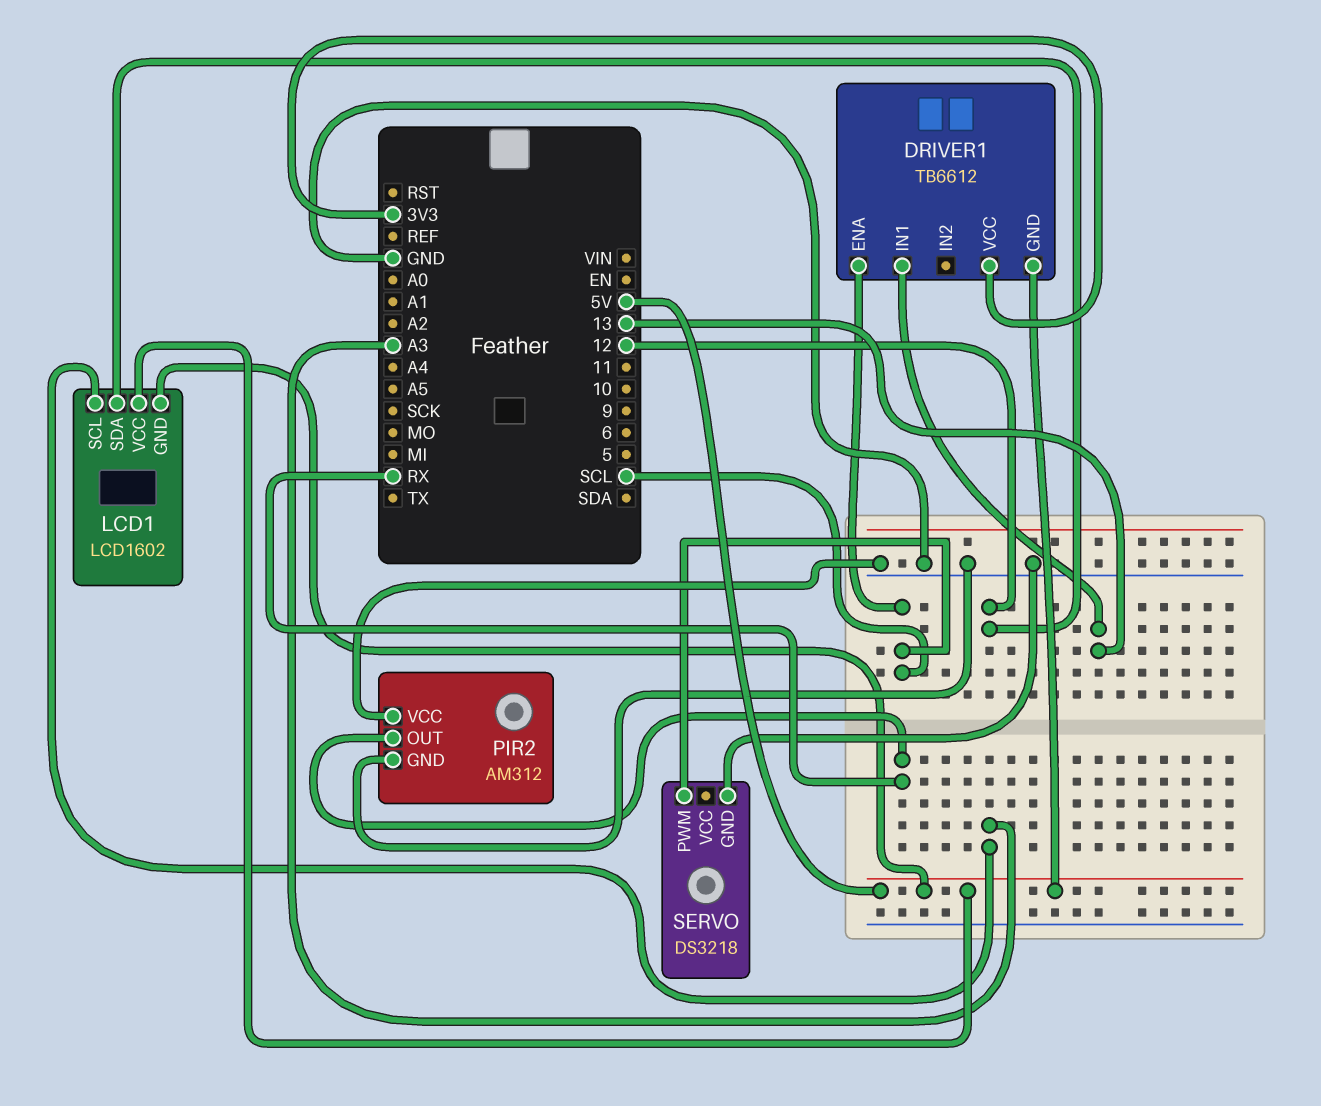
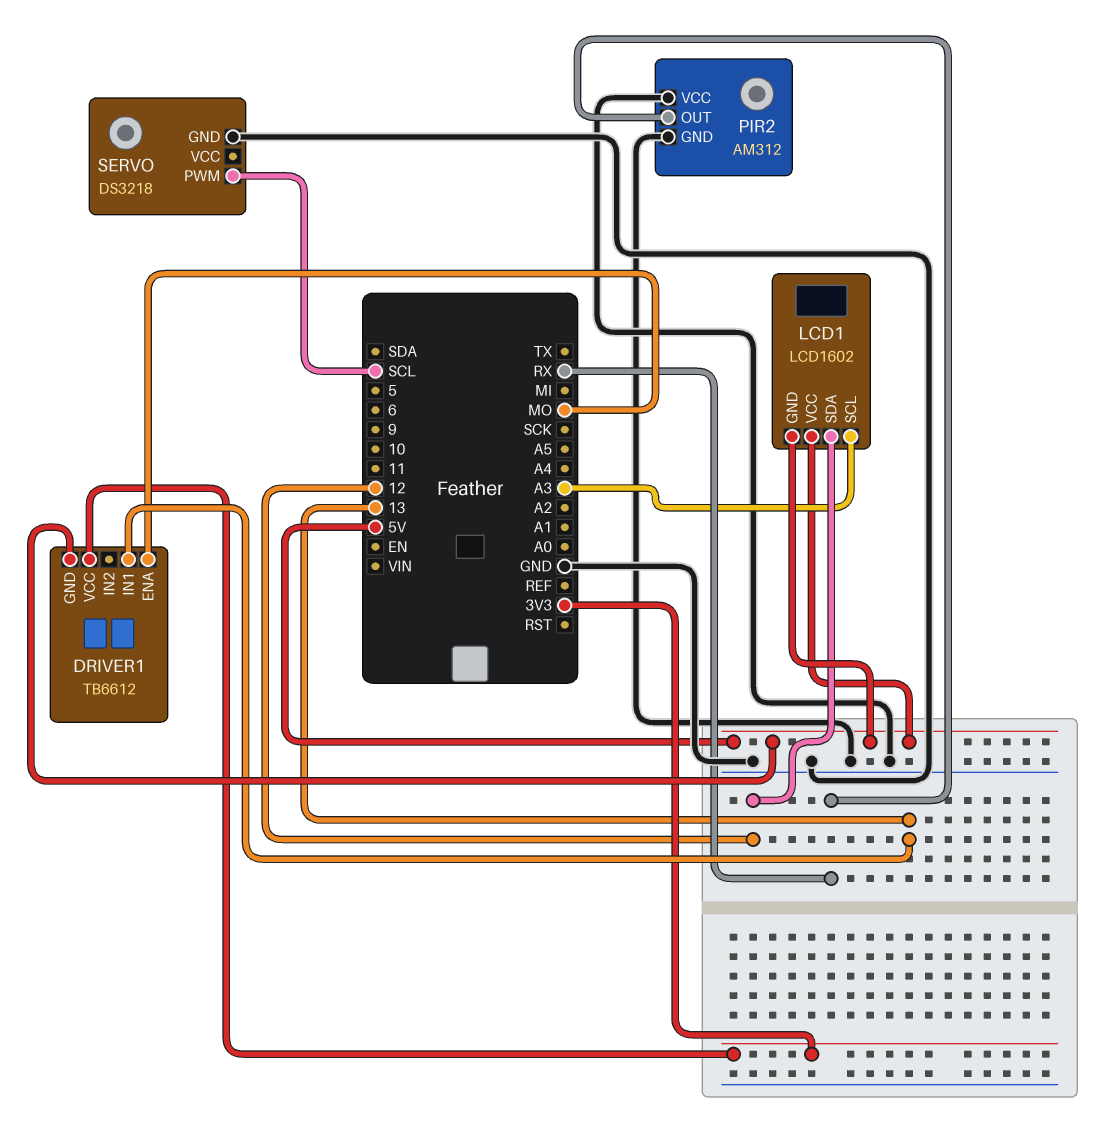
DRIVER1 pin ENA: SCL -> MO

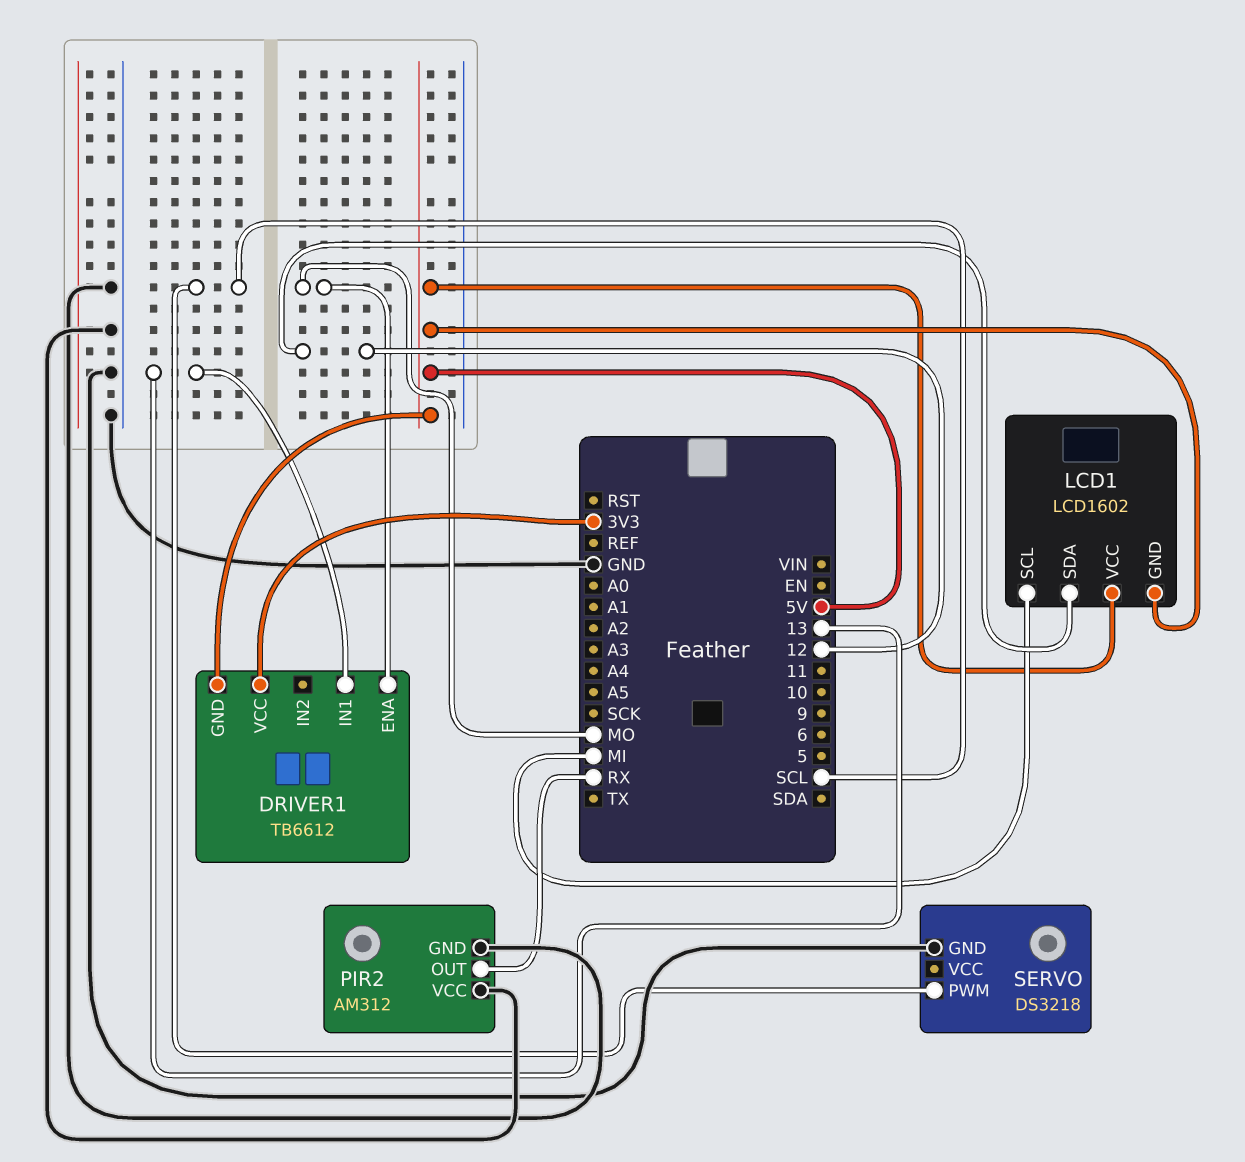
LCD1 pin SCL: A3 -> MI

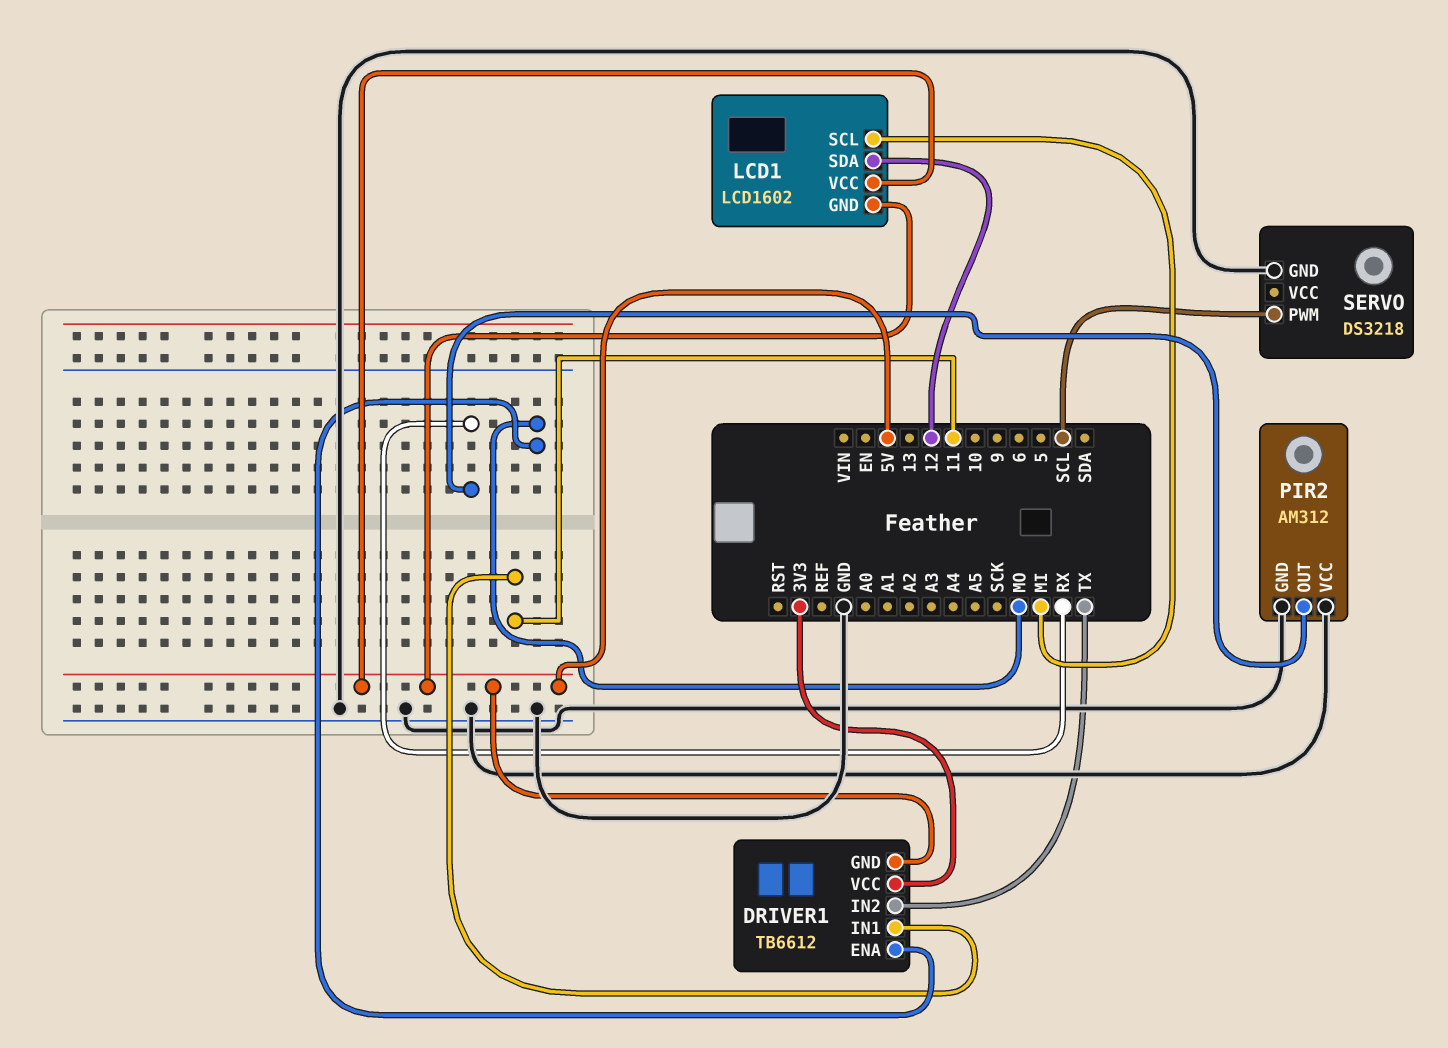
DRIVER1 pin IN1: 13 -> 11
DRIVER1 pin IN2: none -> TX

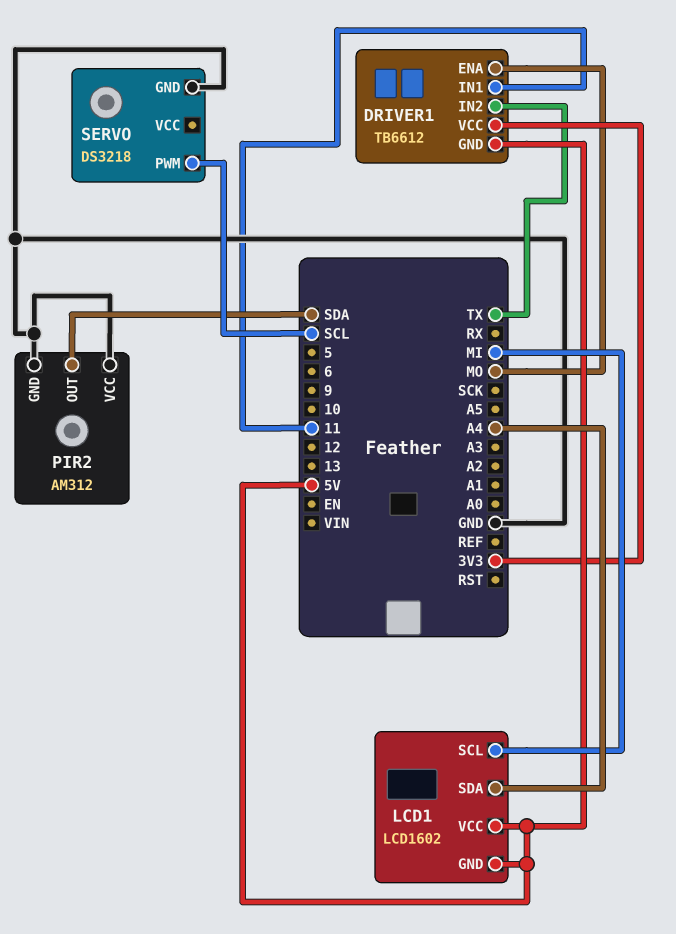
LCD1 pin SDA: 12 -> A4
PIR2 pin OUT: RX -> SDA

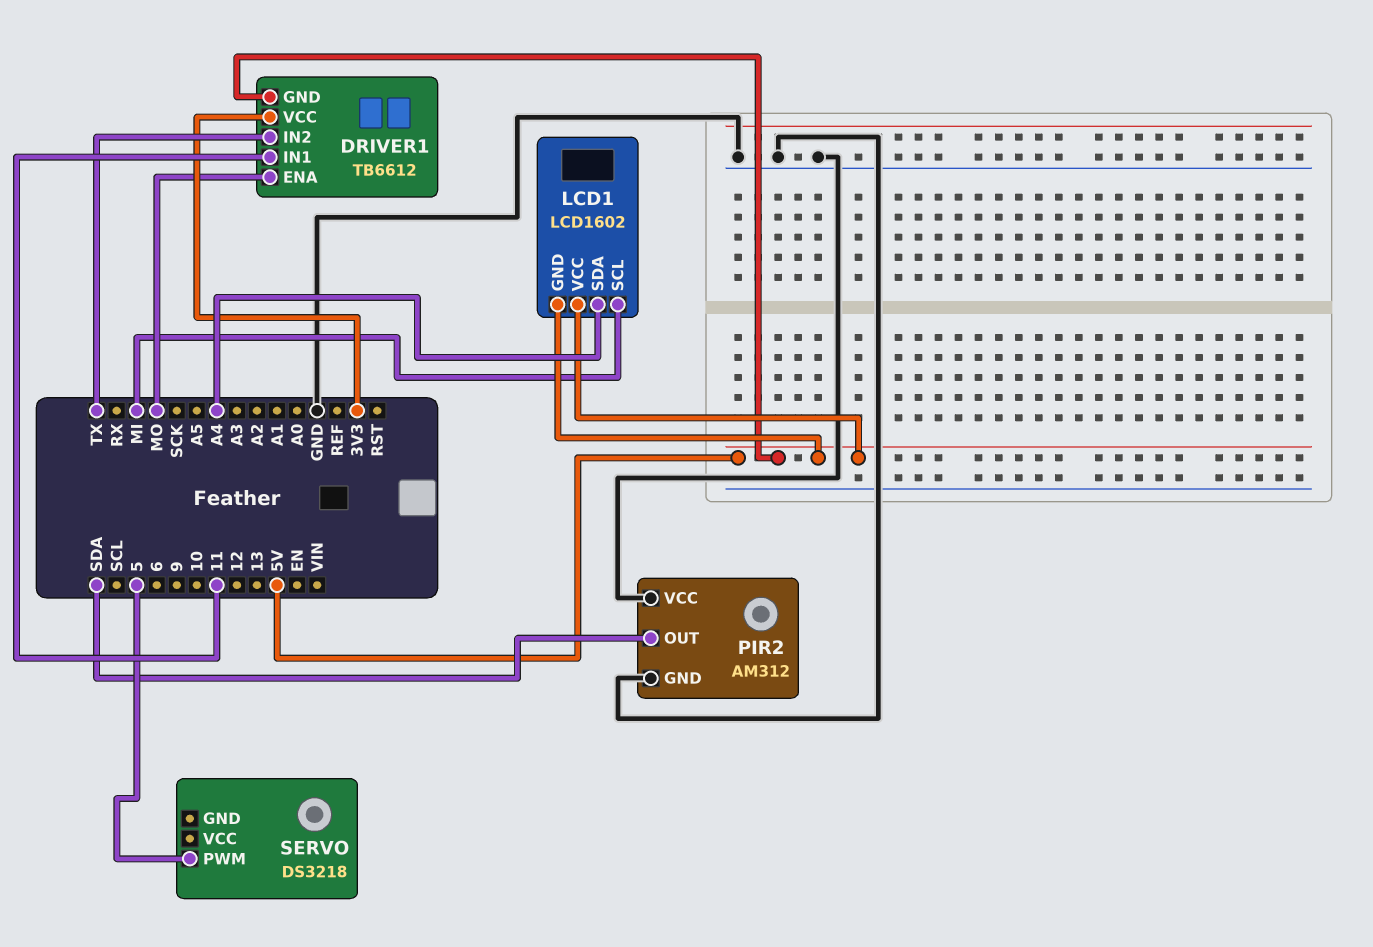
SERVO pin GND: GND -> none
SERVO pin PWM: SCL -> 5

